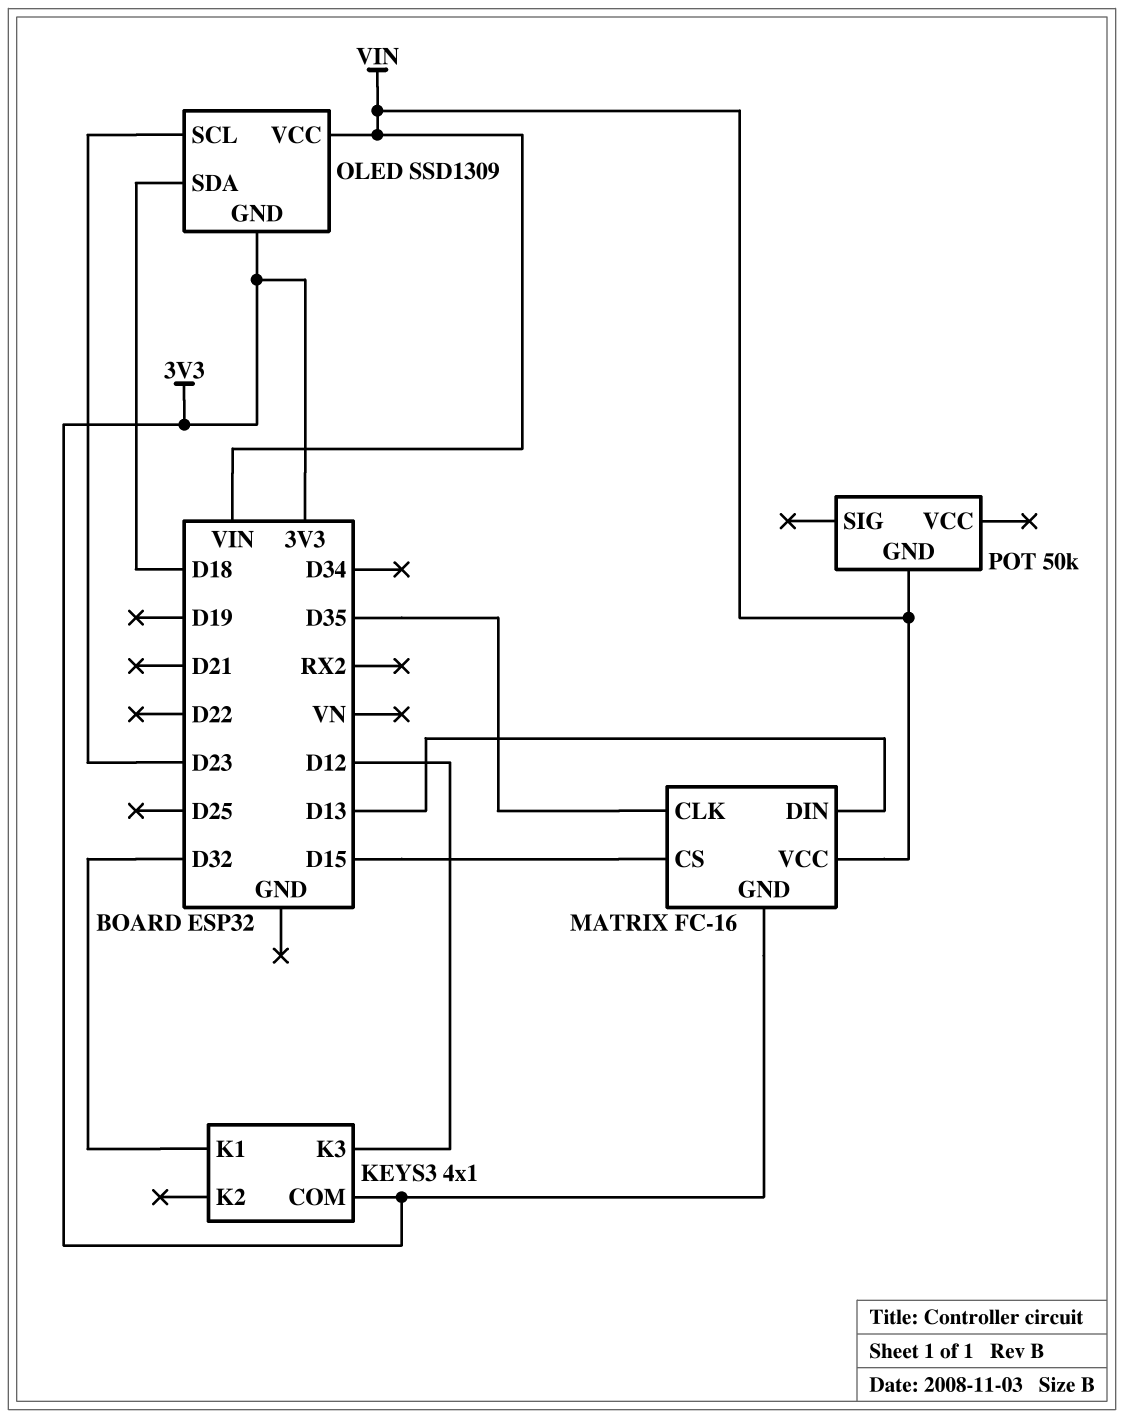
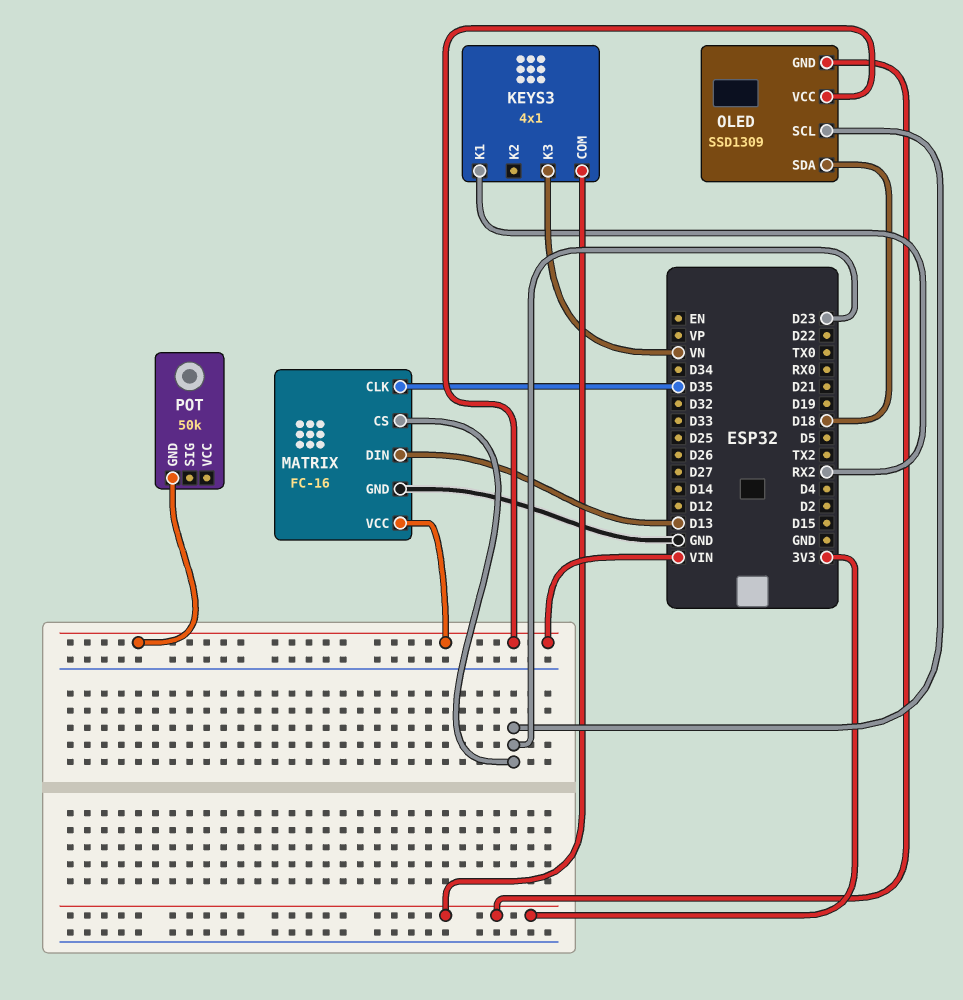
KEYS3 pin K1: D32 -> RX2
KEYS3 pin K3: D12 -> VN
MATRIX pin CS: D15 -> D23
MATRIX pin GND: 3V3 -> GND

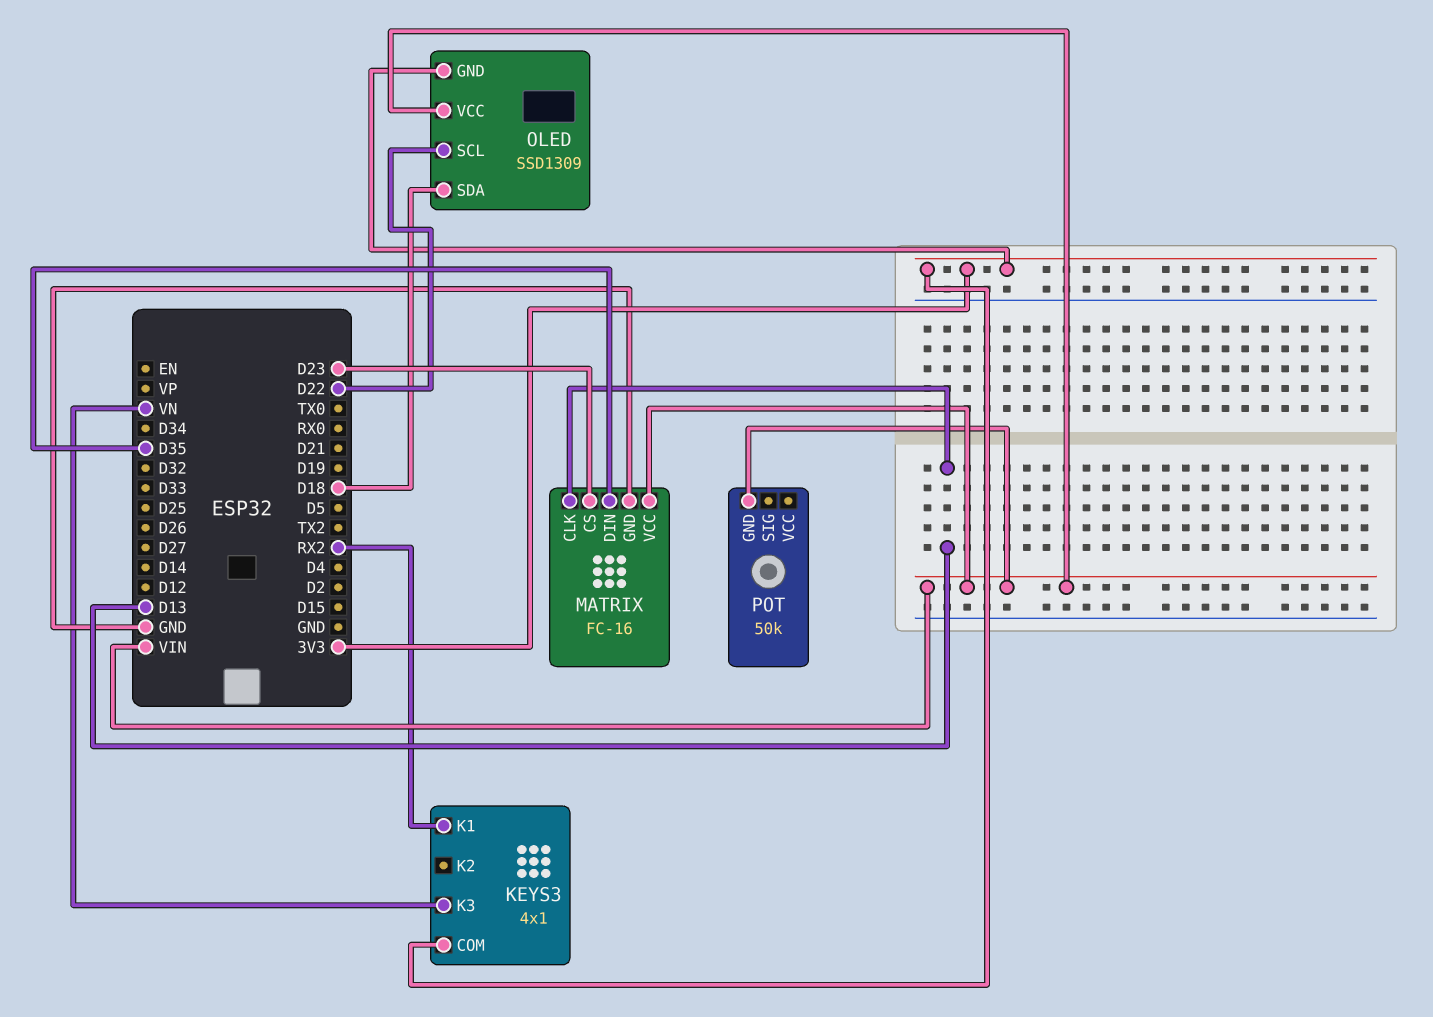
MATRIX pin CLK: D35 -> D13
MATRIX pin DIN: D13 -> D35
OLED pin SCL: D23 -> D22

